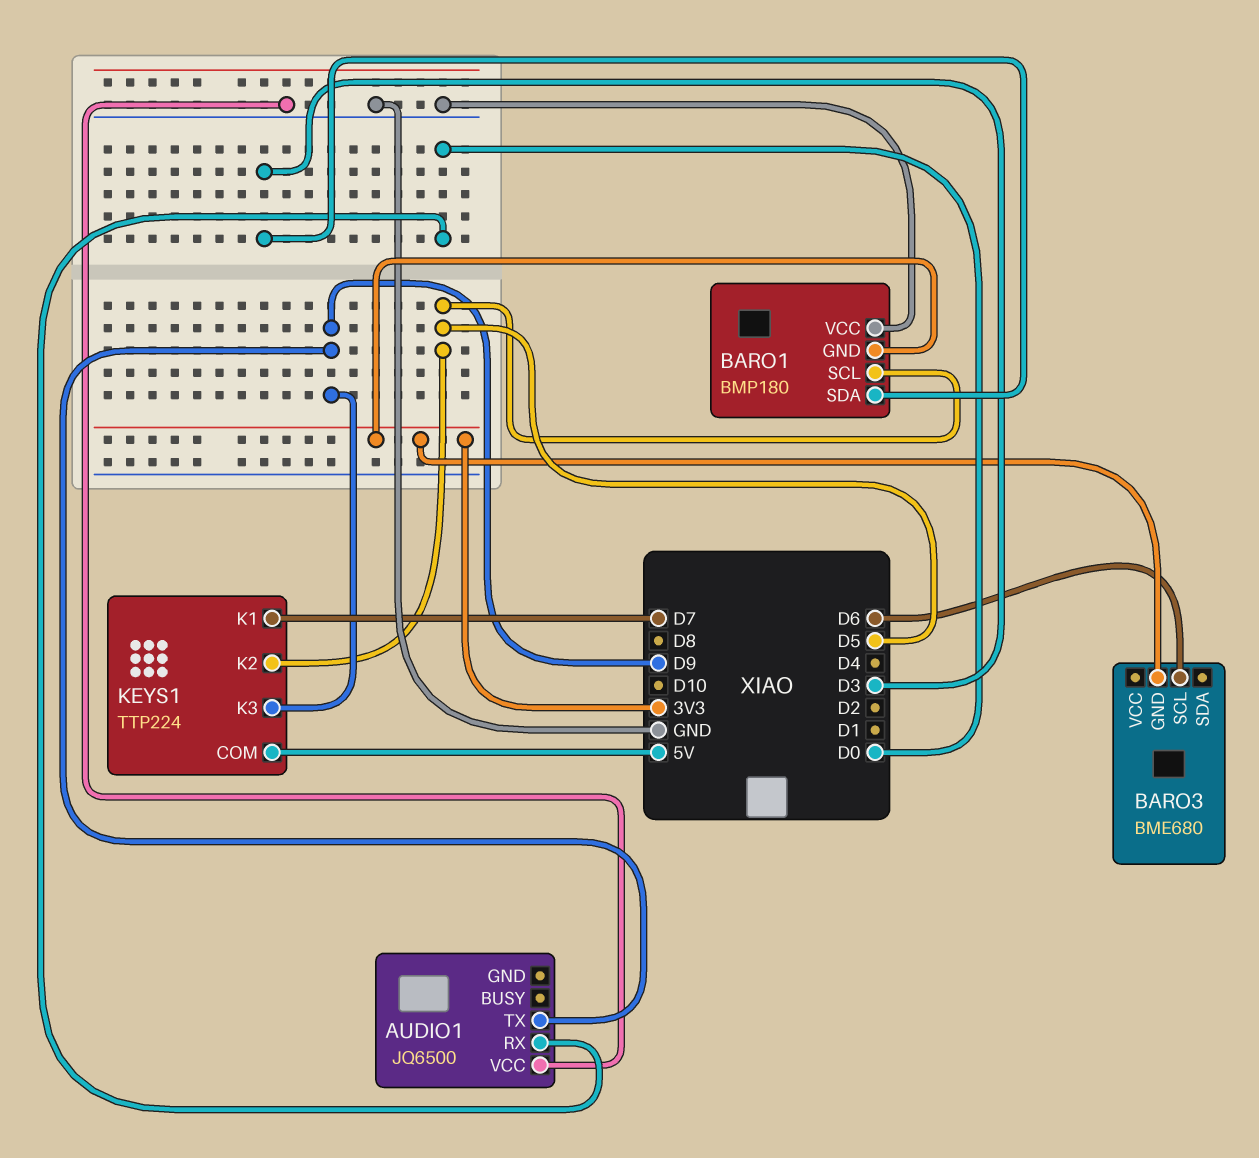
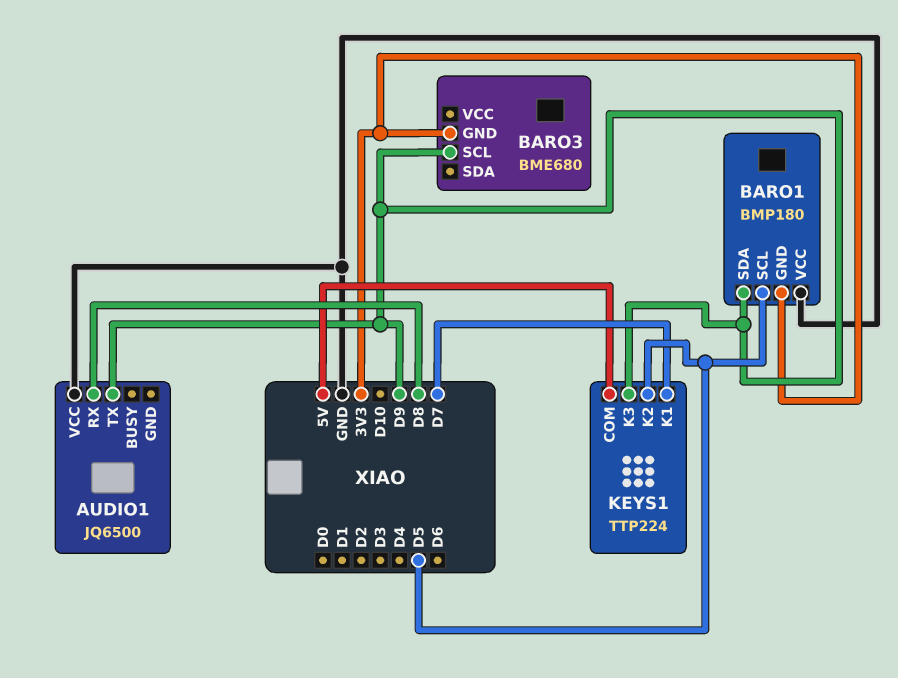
AUDIO1 pin RX: D0 -> D8
BARO1 pin SDA: D3 -> D9
BARO3 pin SCL: D6 -> D9

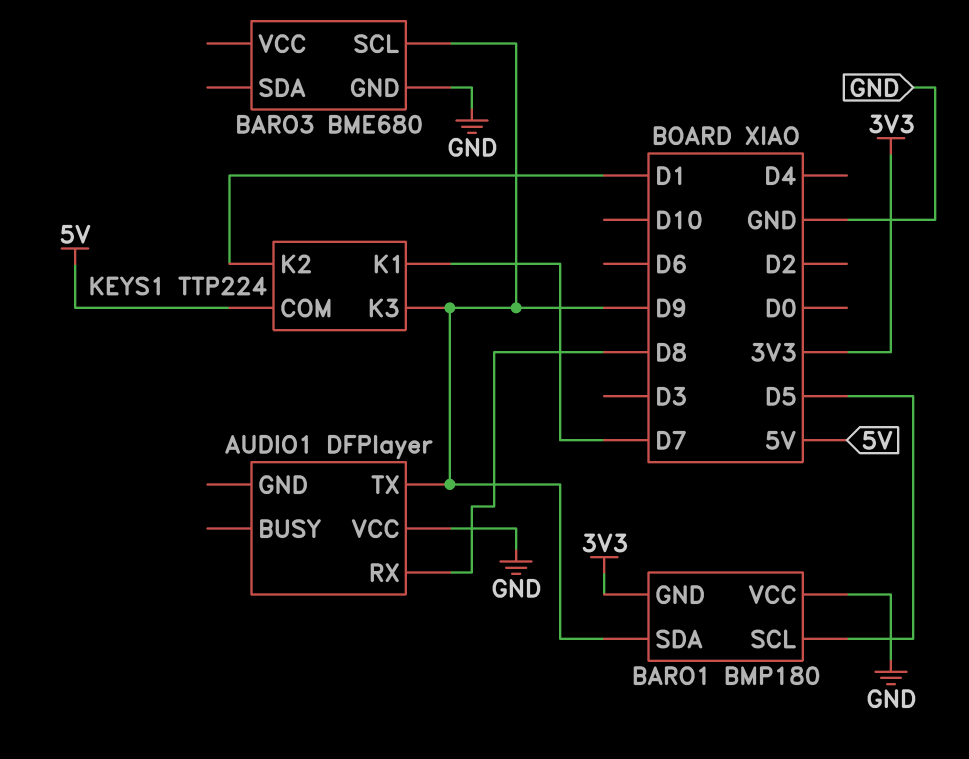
AUDIO1: JQ6500 -> DFPlayer
BARO3 pin GND: 3V3 -> GND
KEYS1 pin K2: D5 -> D1

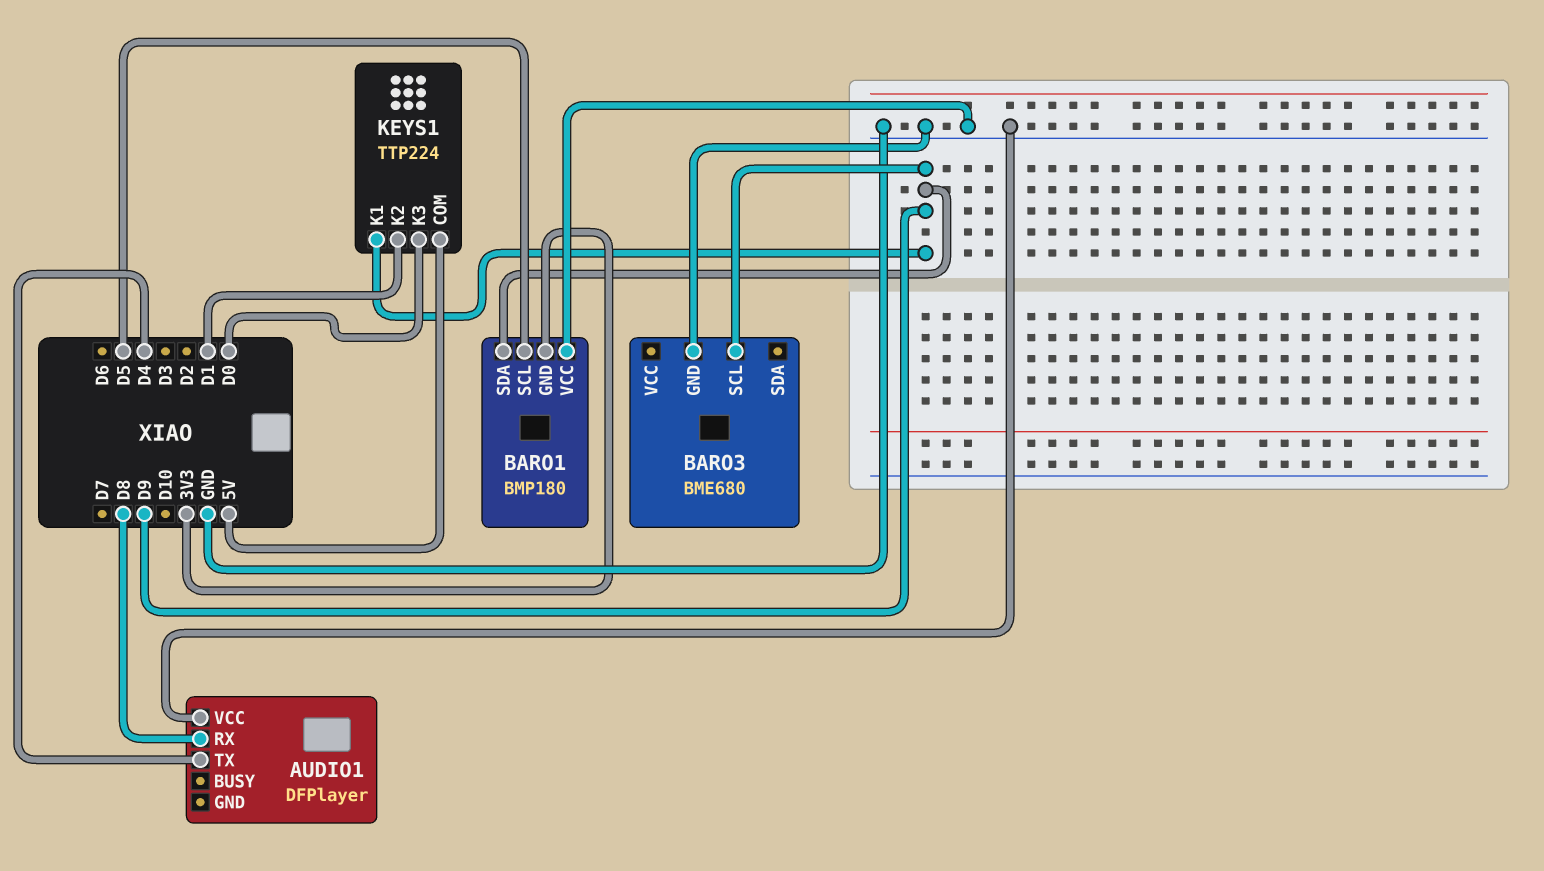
AUDIO1 pin TX: D9 -> D4
KEYS1 pin K1: D7 -> D9
KEYS1 pin K3: D9 -> D0

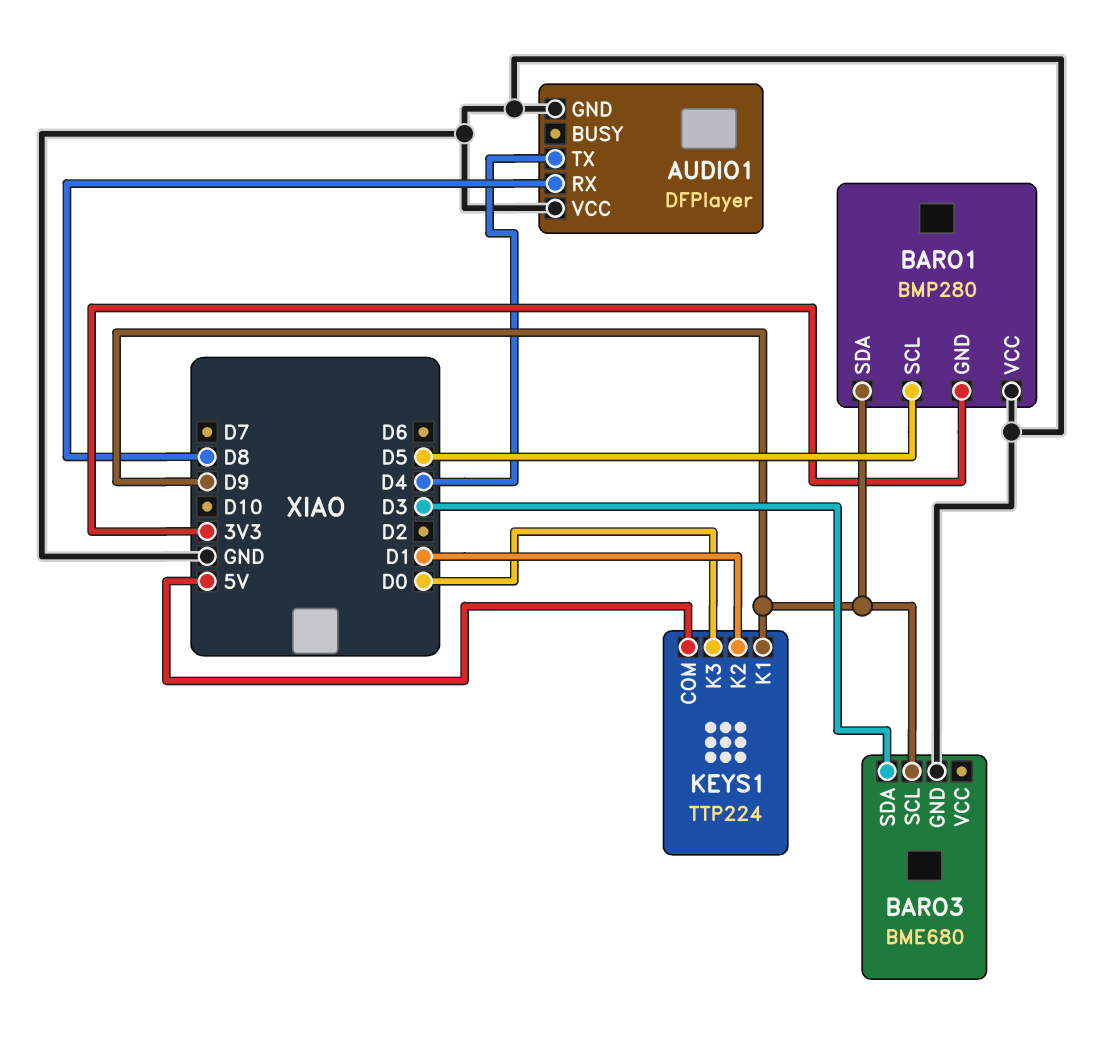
AUDIO1 pin GND: none -> GND
BARO1: BMP180 -> BMP280
BARO3 pin SDA: none -> D3

